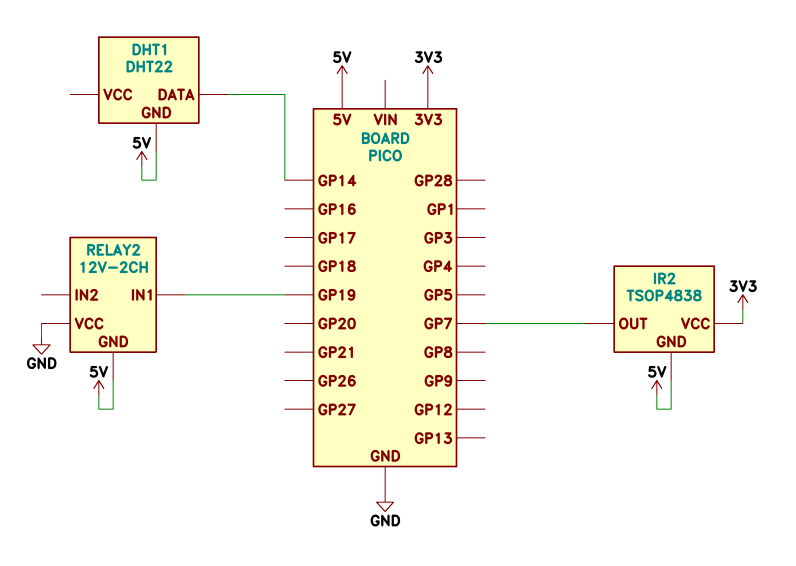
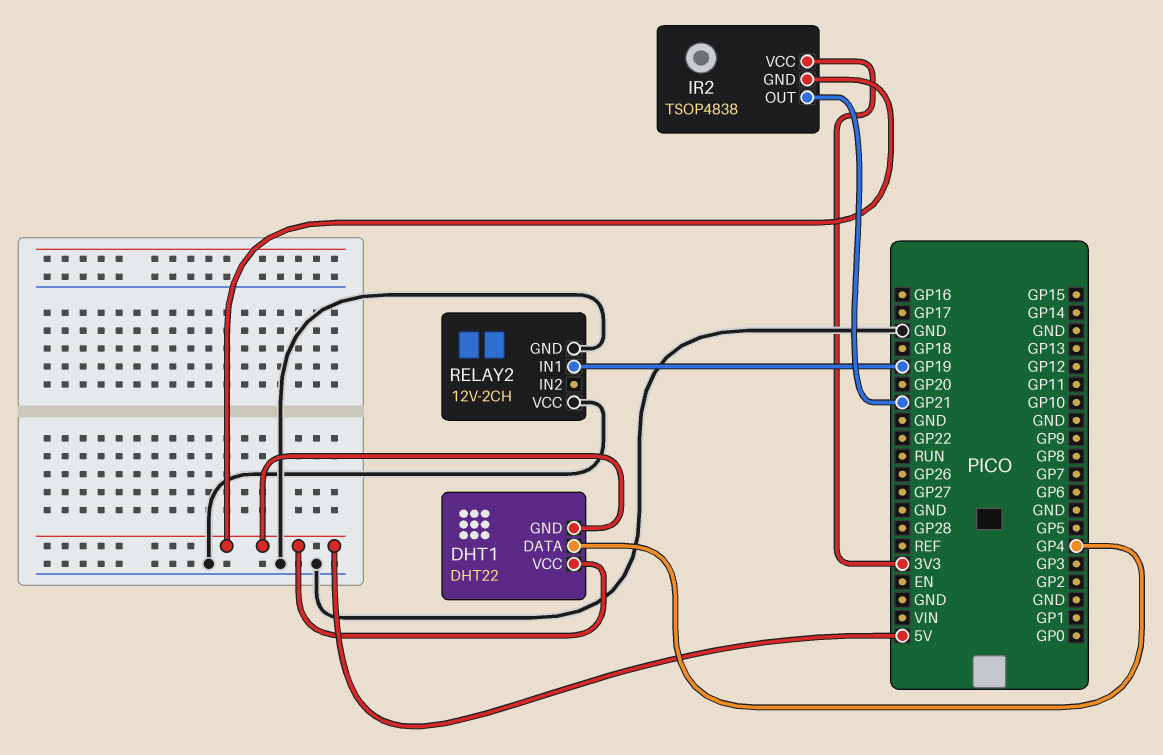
DHT1 pin DATA: GP14 -> GP4
DHT1 pin VCC: none -> 5V
IR2 pin OUT: GP7 -> GP21
RELAY2 pin GND: 5V -> GND

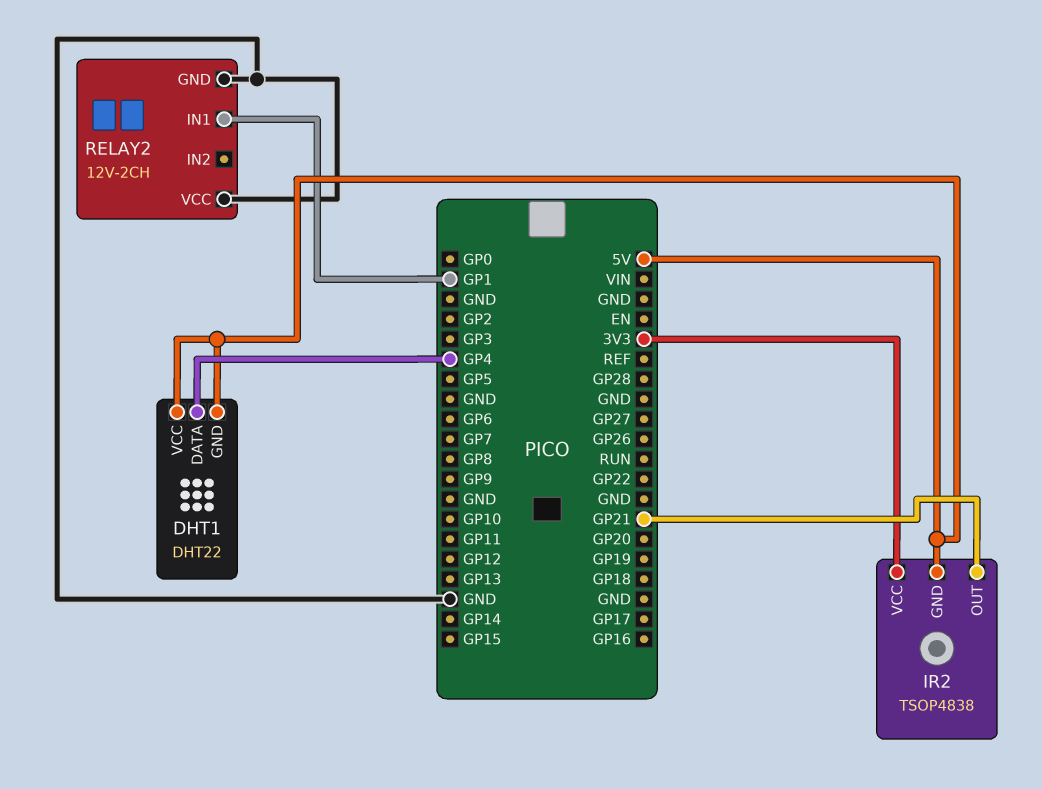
RELAY2 pin IN1: GP19 -> GP1

